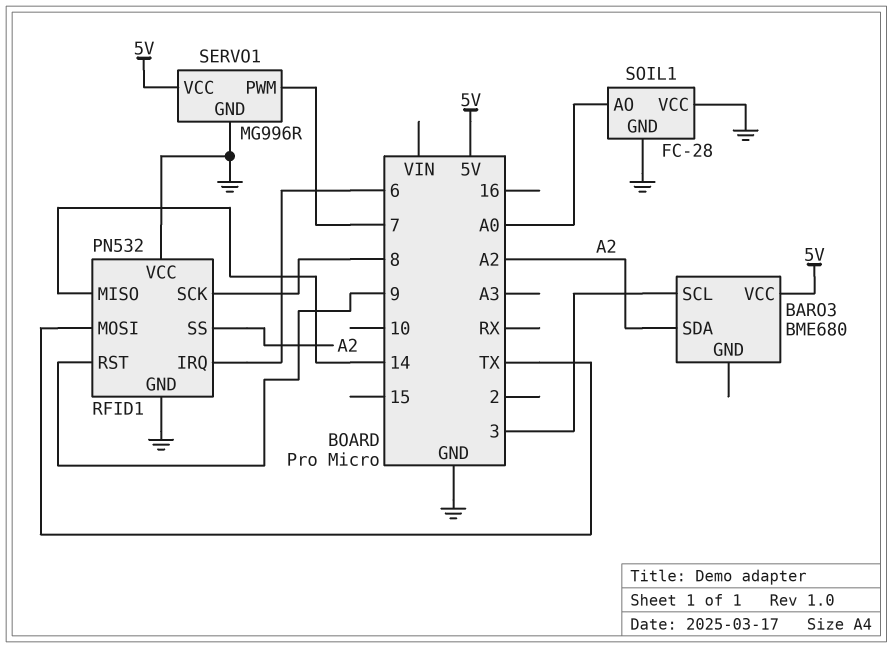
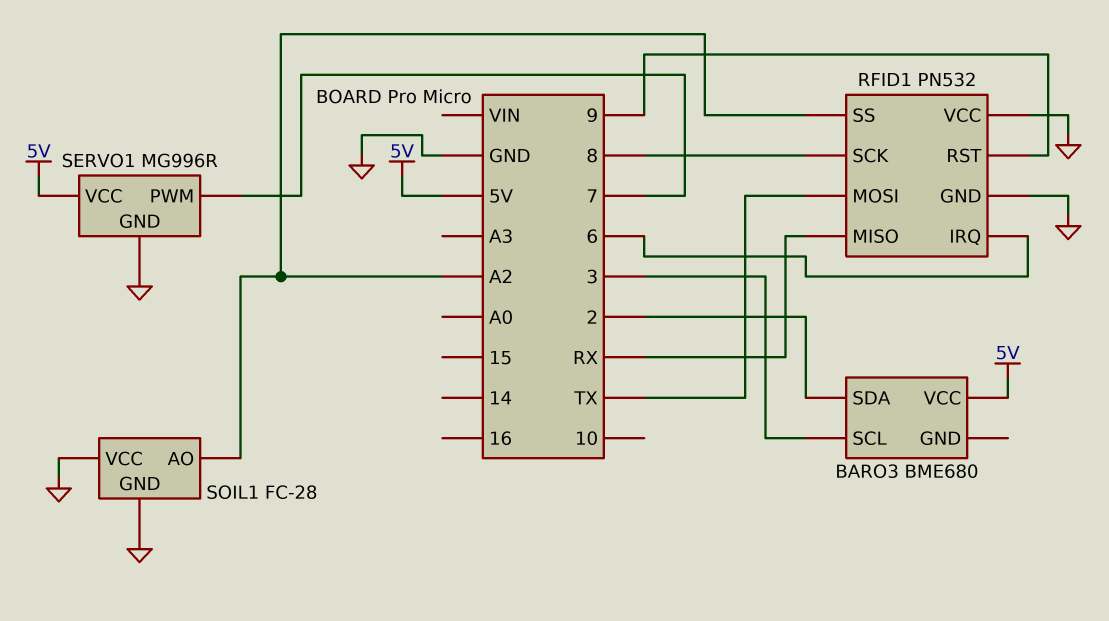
BARO3 pin SDA: A2 -> 2
RFID1 pin MISO: 14 -> RX
SOIL1 pin AO: A0 -> A2

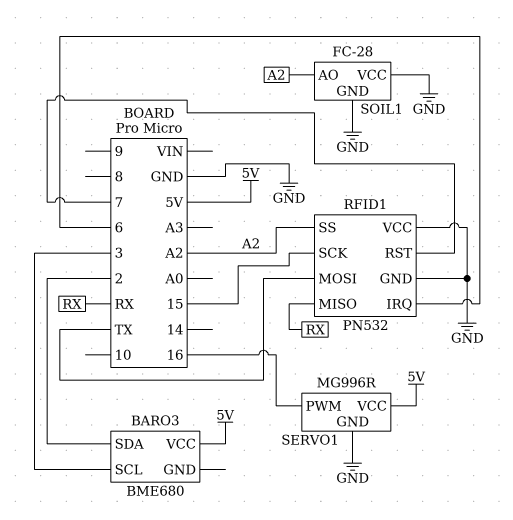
RFID1 pin RST: 9 -> 7
RFID1 pin SCK: 8 -> 15
SERVO1 pin PWM: 7 -> 16

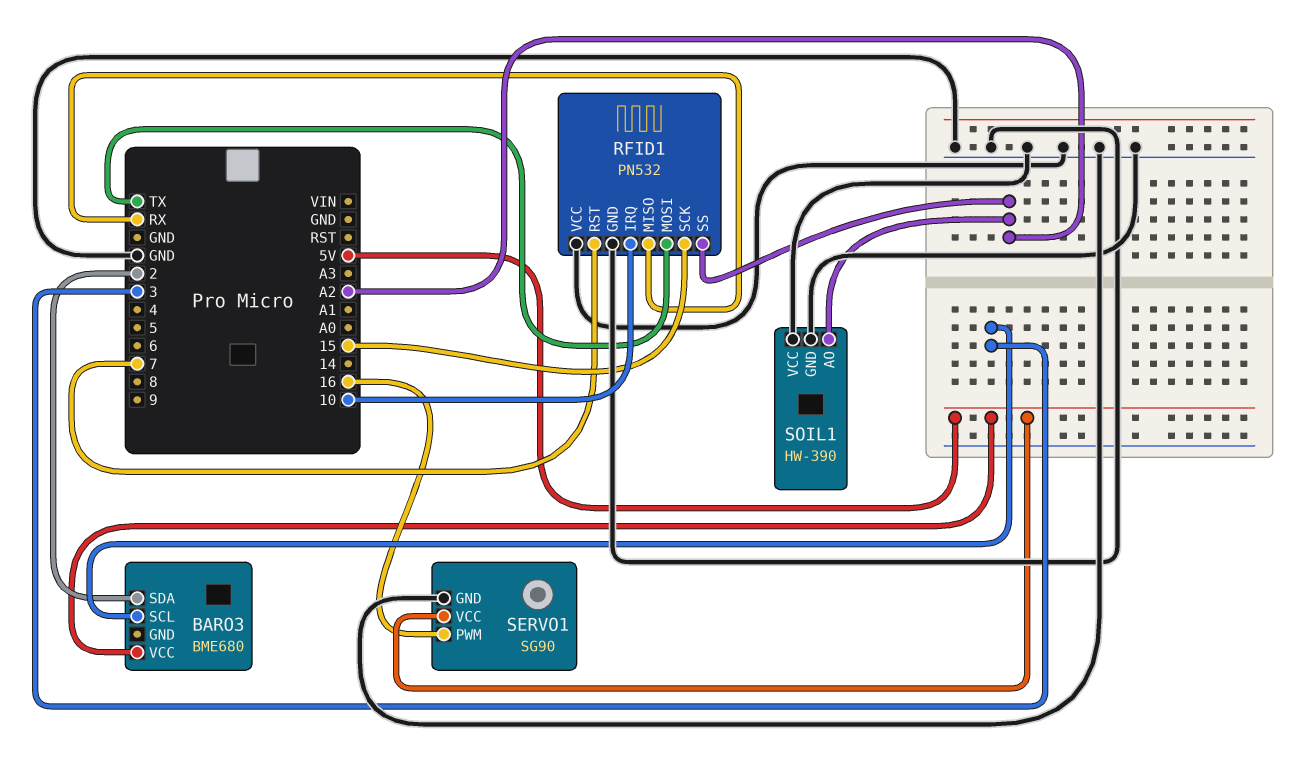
RFID1 pin IRQ: 6 -> 10
SERVO1: MG996R -> SG90
SOIL1: FC-28 -> HW-390

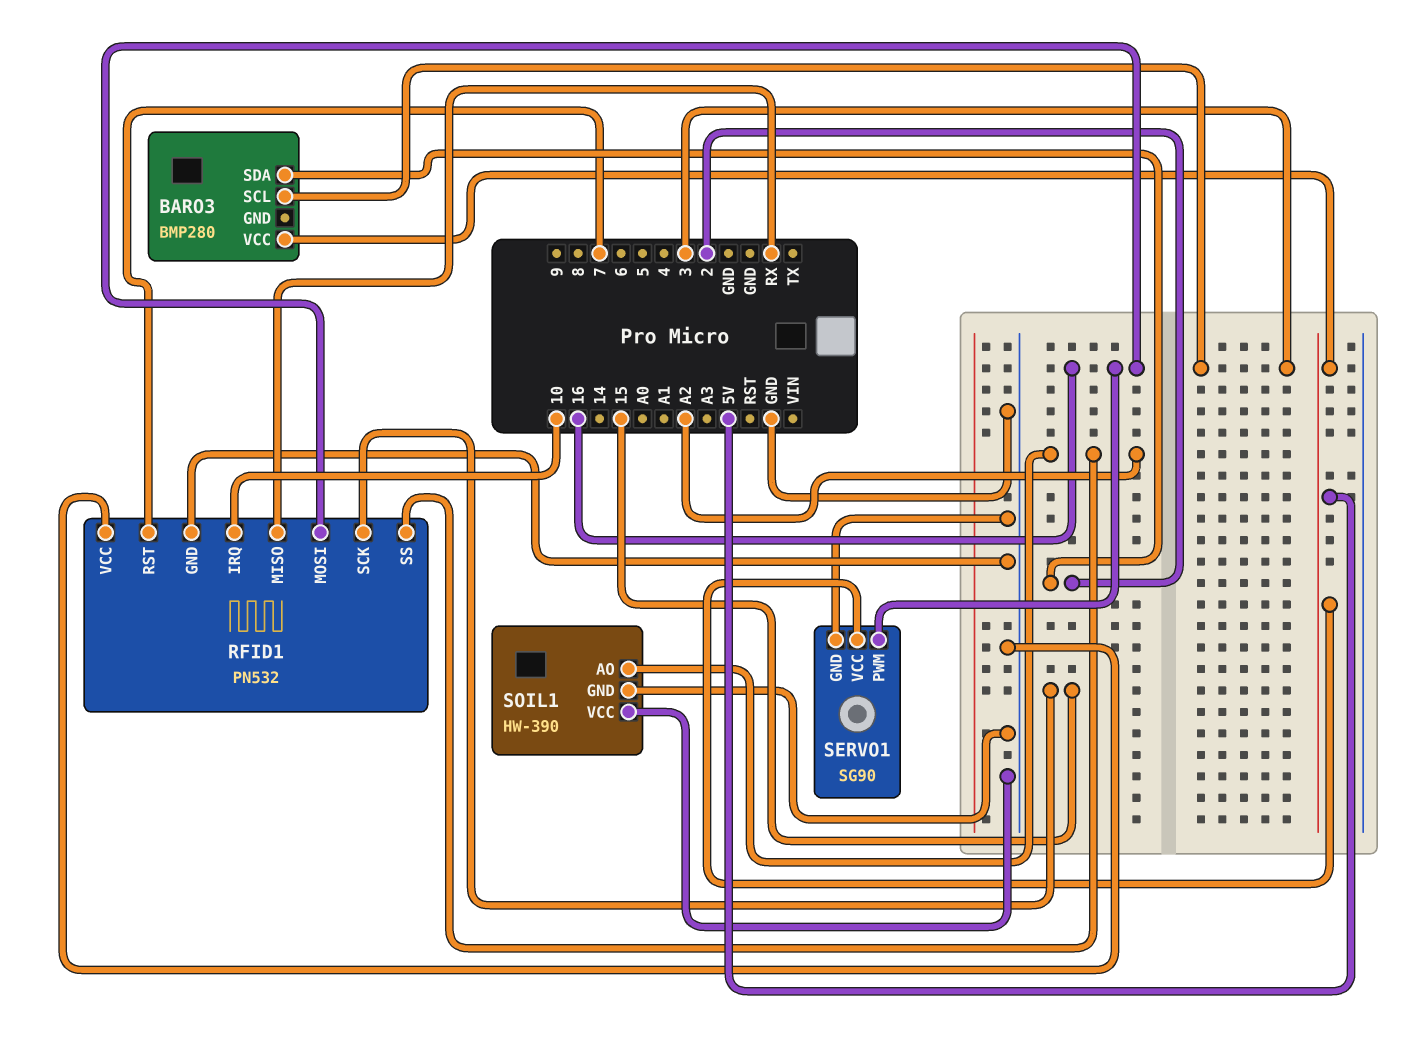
BARO3: BME680 -> BMP280
RFID1 pin MOSI: TX -> 16

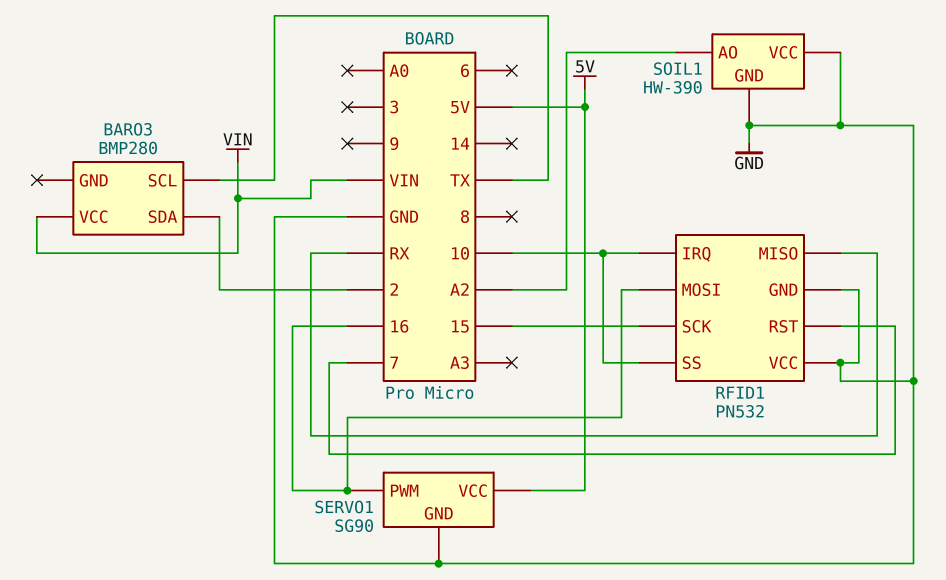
BARO3 pin SCL: 3 -> TX
BARO3 pin VCC: 5V -> VIN
RFID1 pin SS: A2 -> 10

